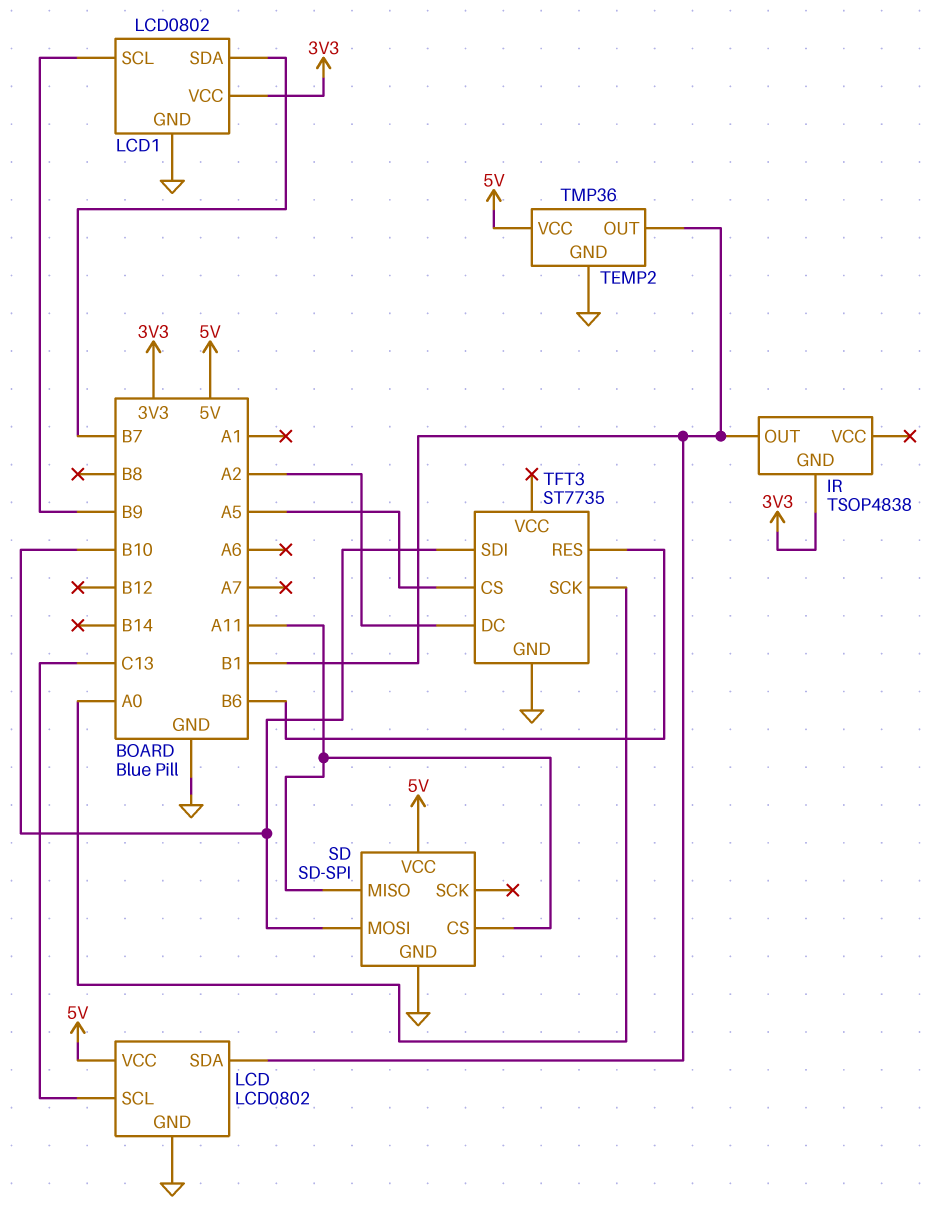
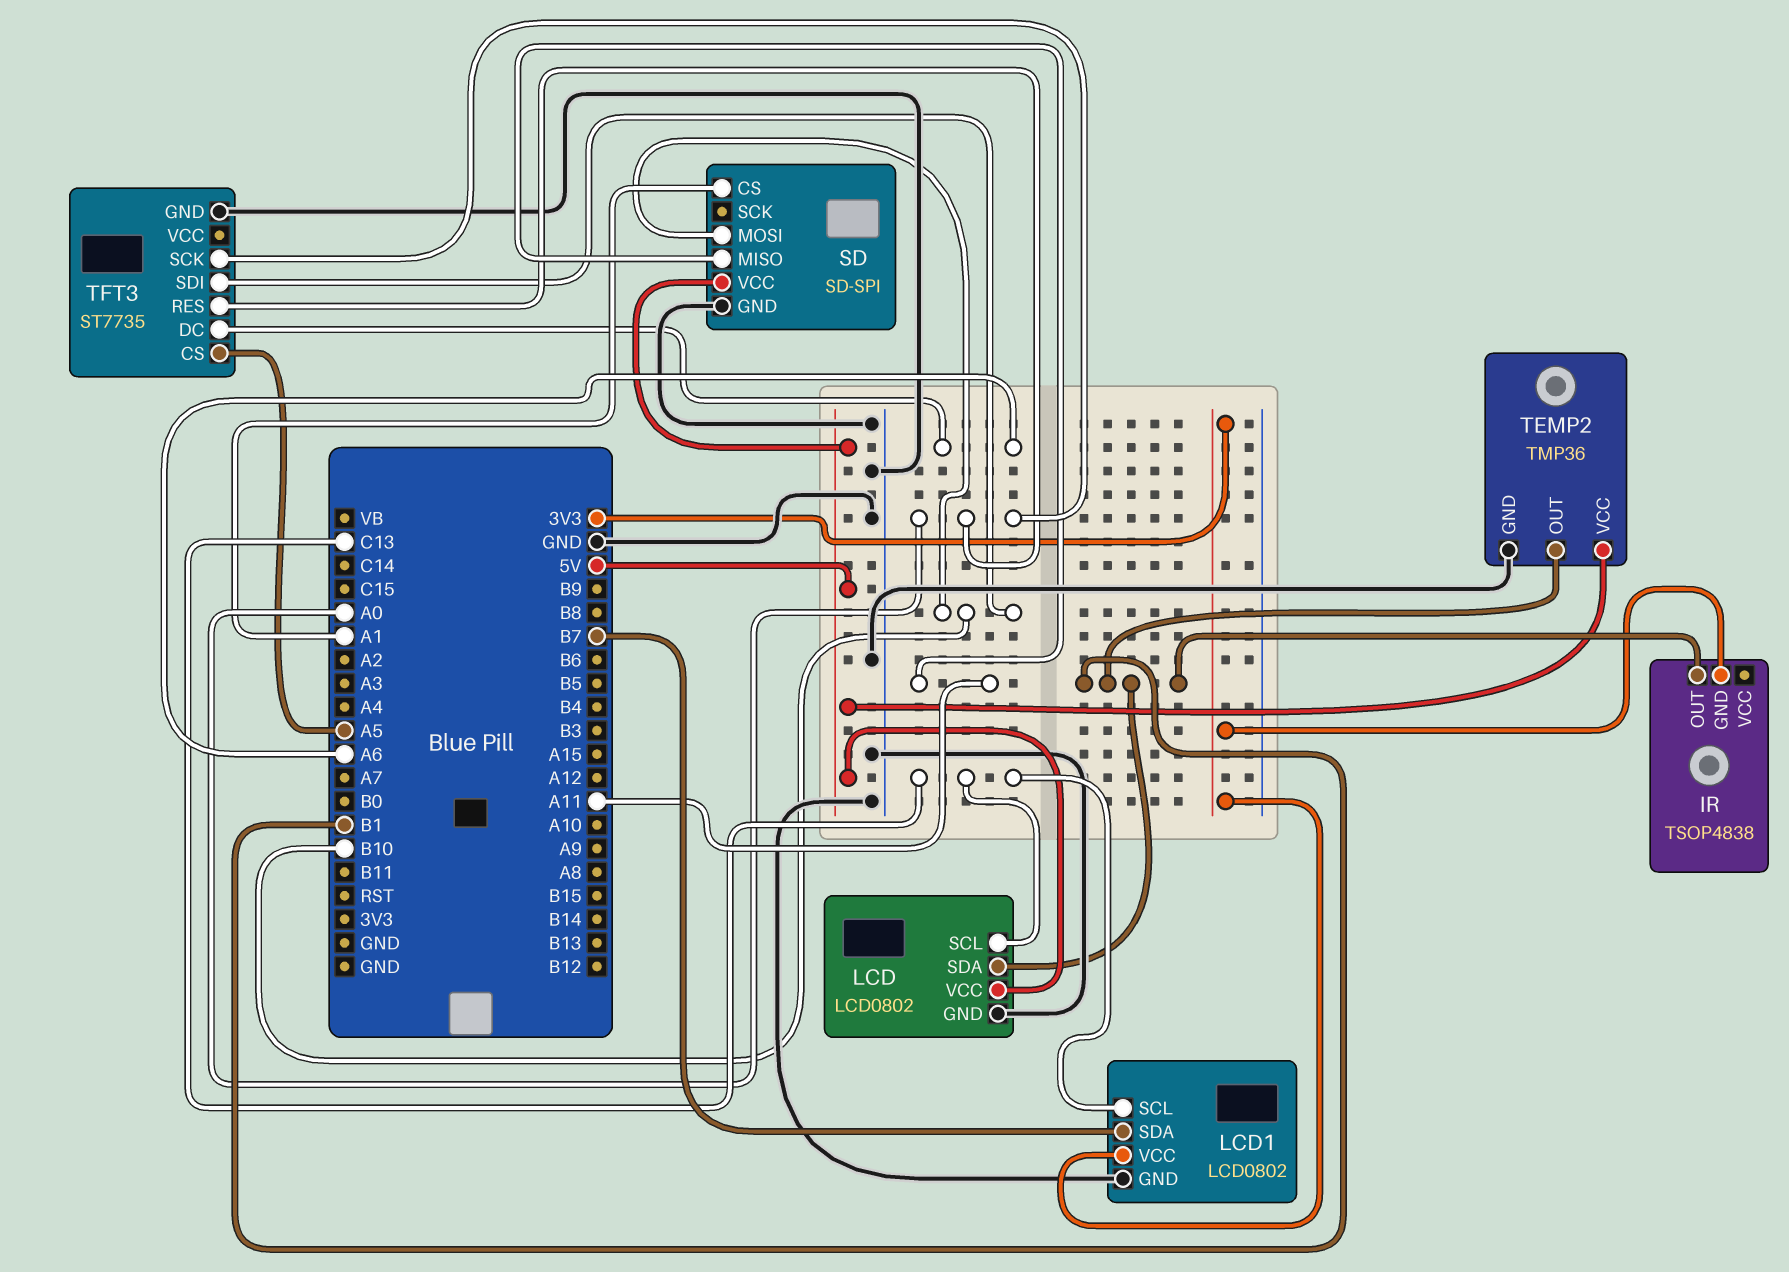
LCD1 pin SCL: B9 -> C13
SD pin CS: A11 -> A1
TFT3 pin DC: A2 -> A6
TFT3 pin RES: B6 -> A0

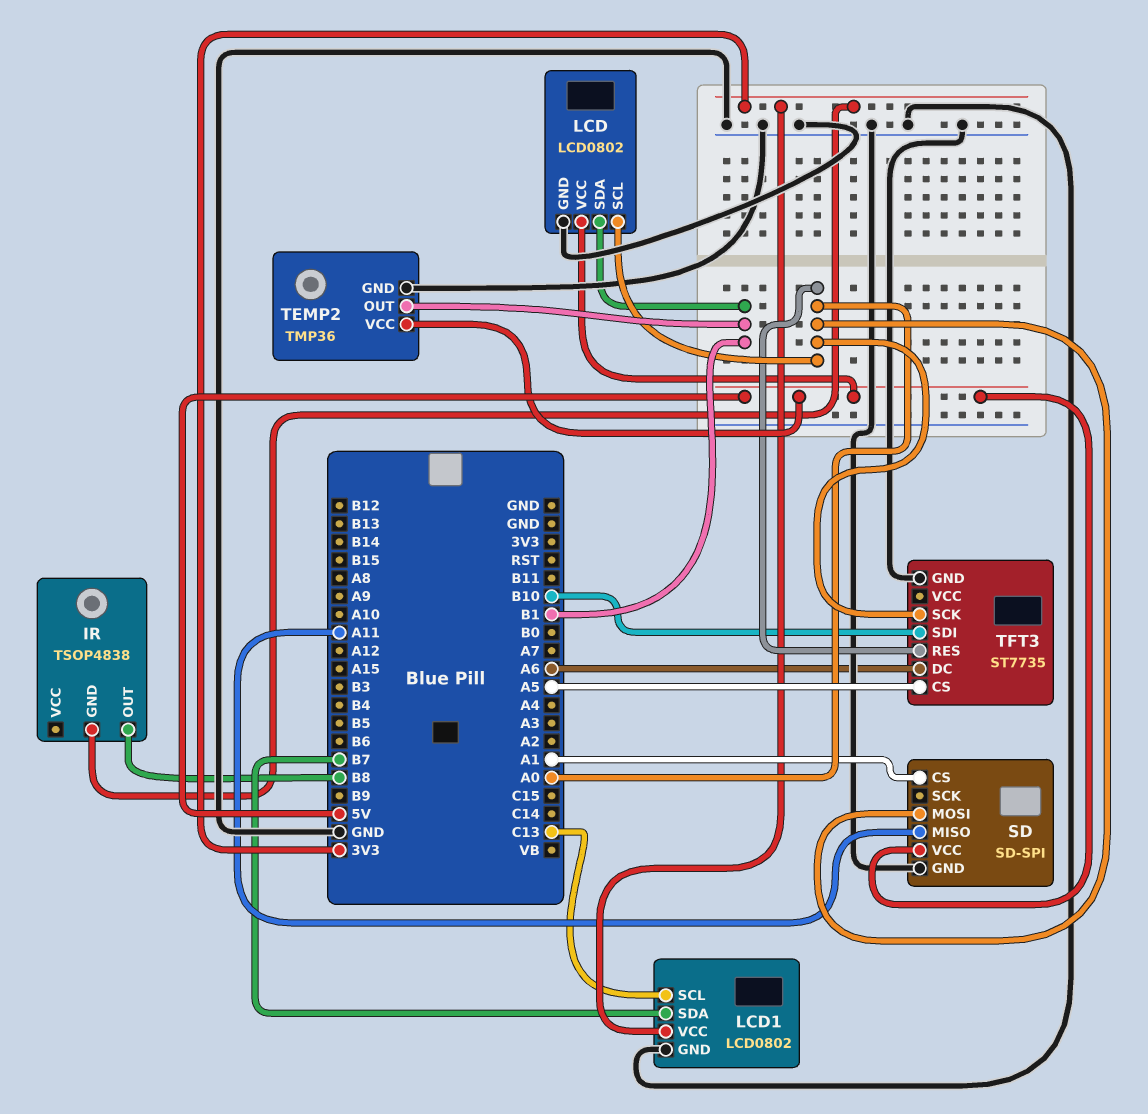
IR pin OUT: B1 -> B8
LCD pin SCL: C13 -> A0
SD pin MOSI: B10 -> A0

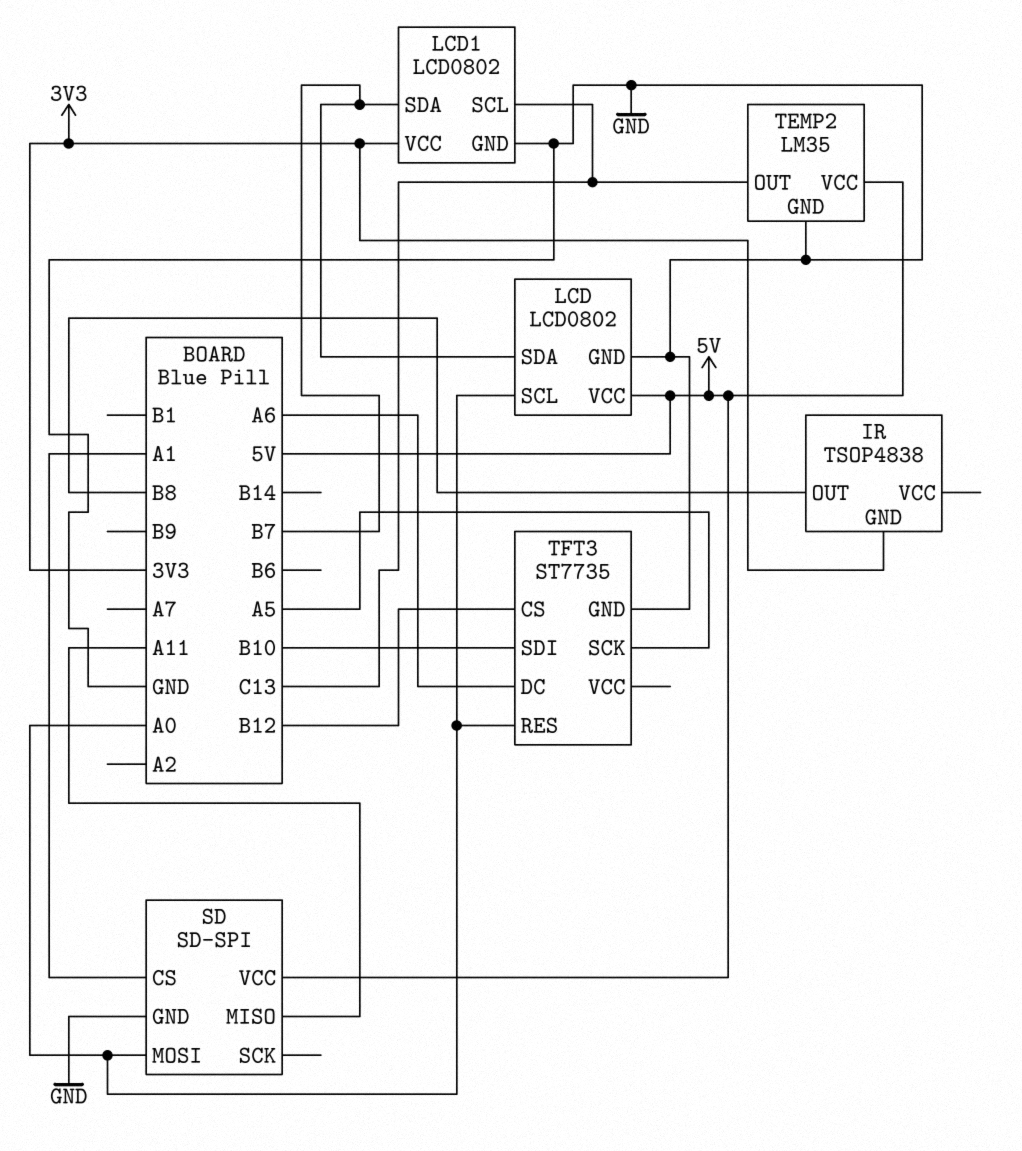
LCD pin SDA: B1 -> B7
TEMP2: TMP36 -> LM35
TEMP2 pin OUT: B1 -> C13
TFT3 pin CS: A5 -> B12
TFT3 pin SCK: A0 -> A5

